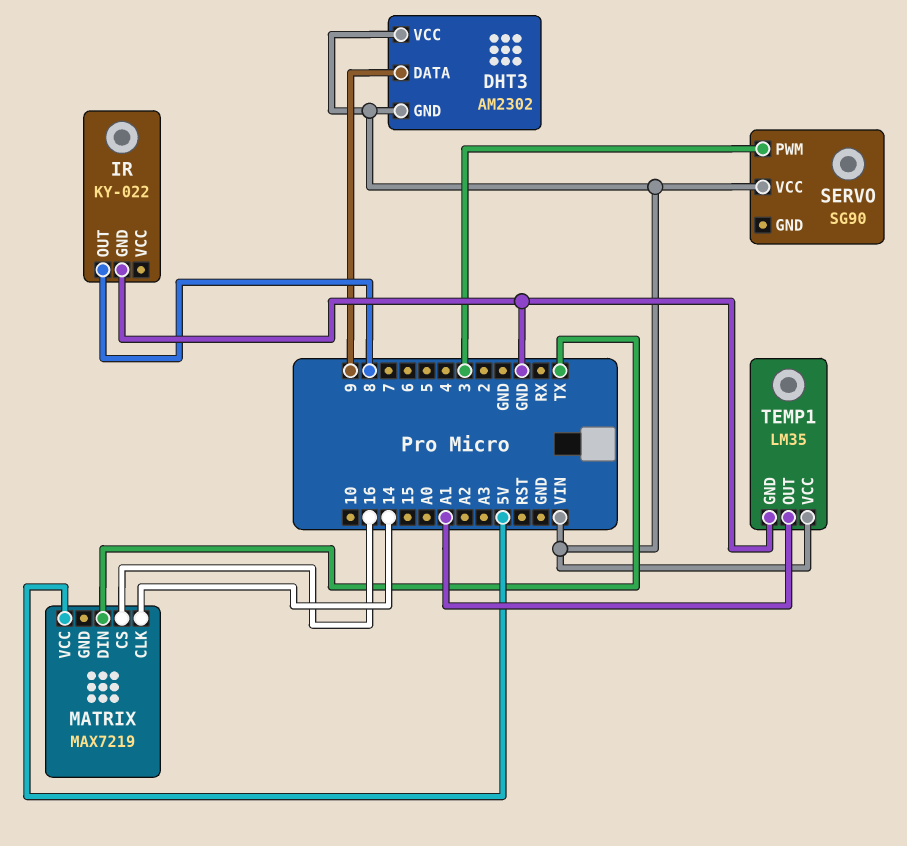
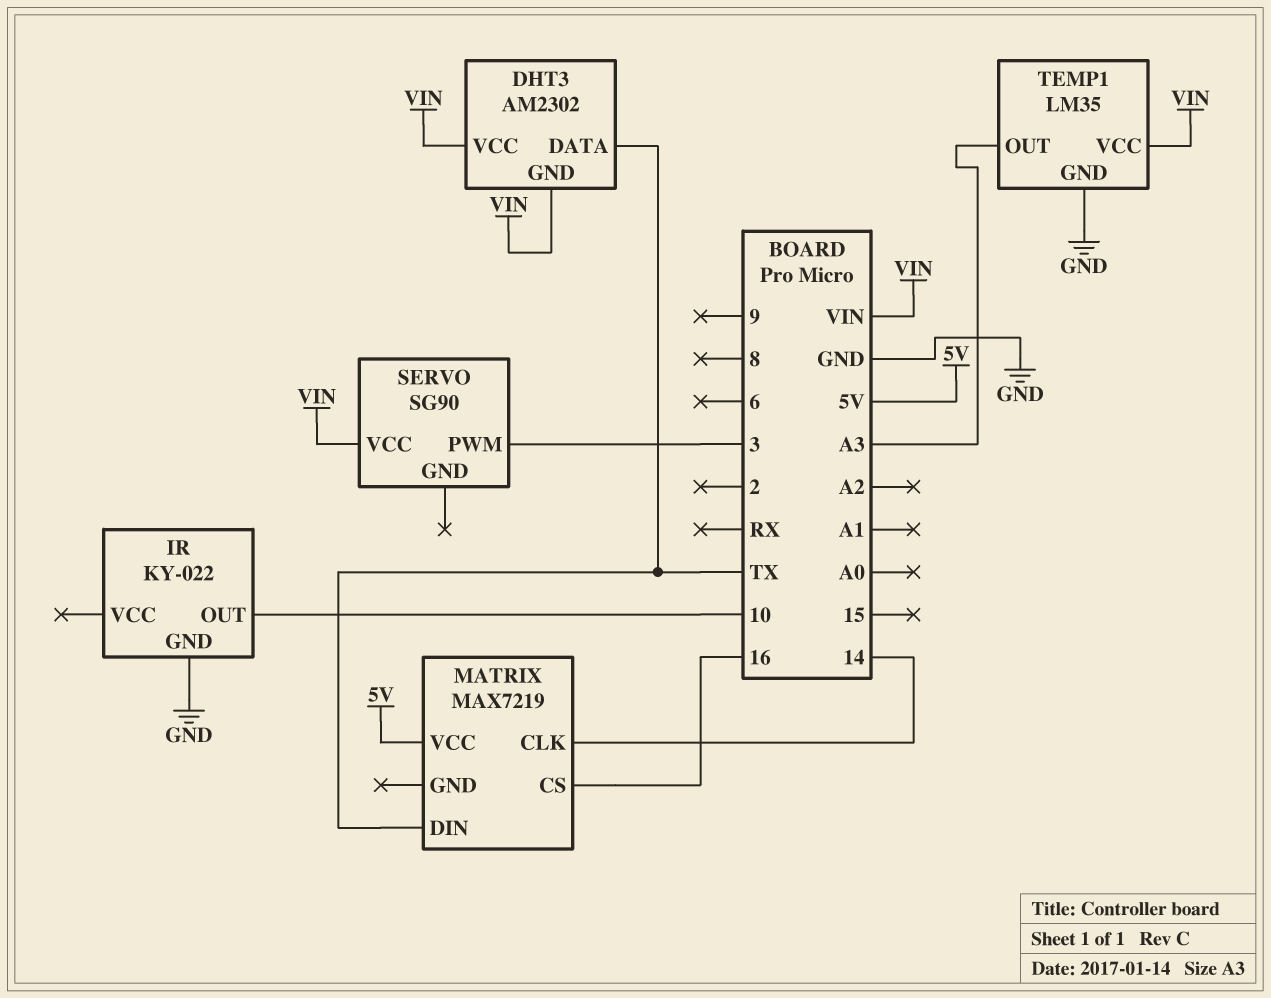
DHT3 pin DATA: 9 -> TX
IR pin OUT: 8 -> 10
TEMP1 pin OUT: A1 -> A3

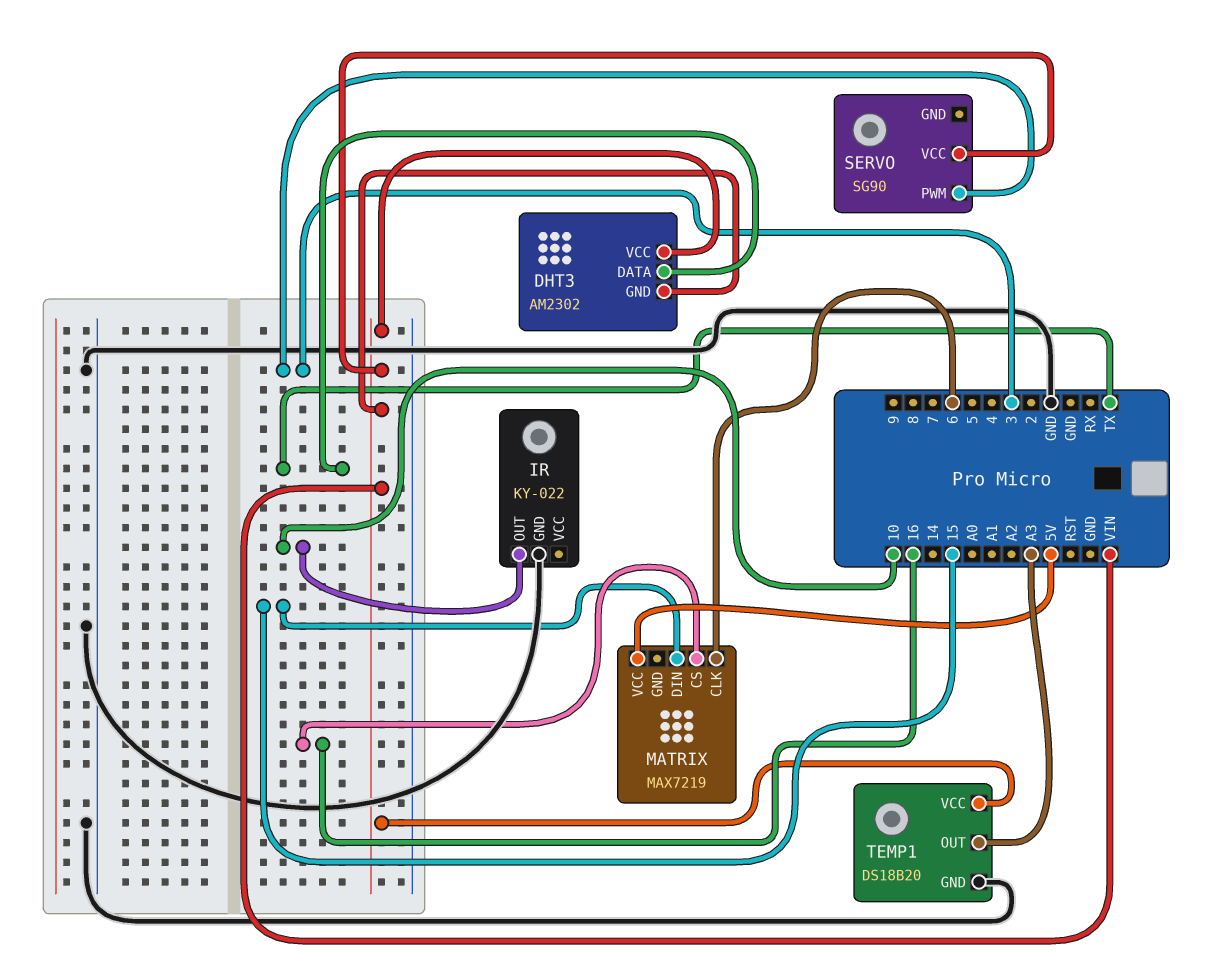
MATRIX pin CLK: 14 -> 6
MATRIX pin DIN: TX -> 15
TEMP1: LM35 -> DS18B20

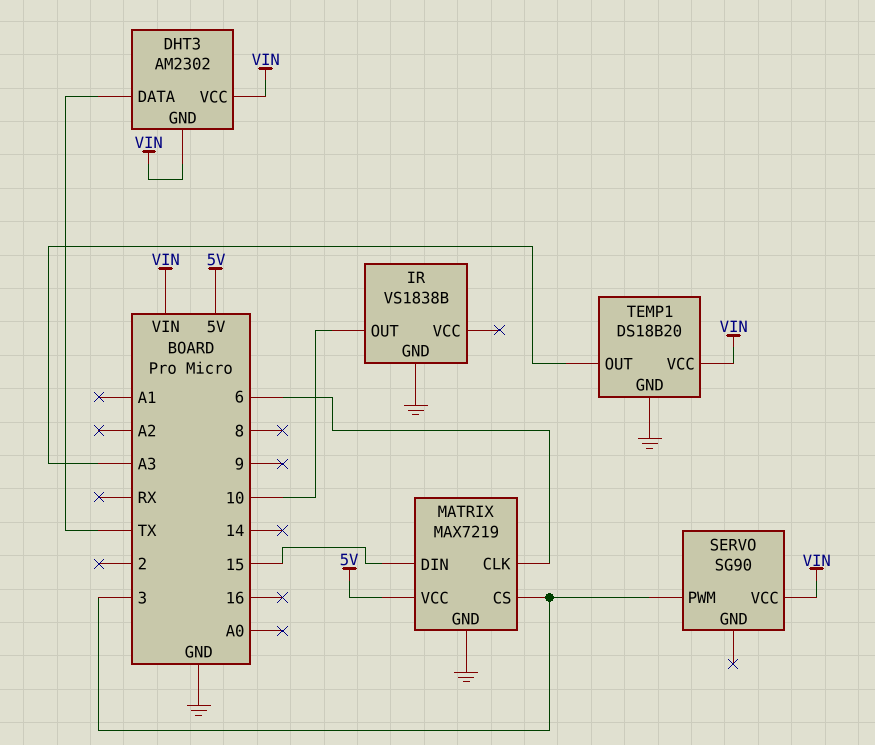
IR: KY-022 -> VS1838B
MATRIX pin CS: 16 -> 3
MATRIX pin GND: none -> GND

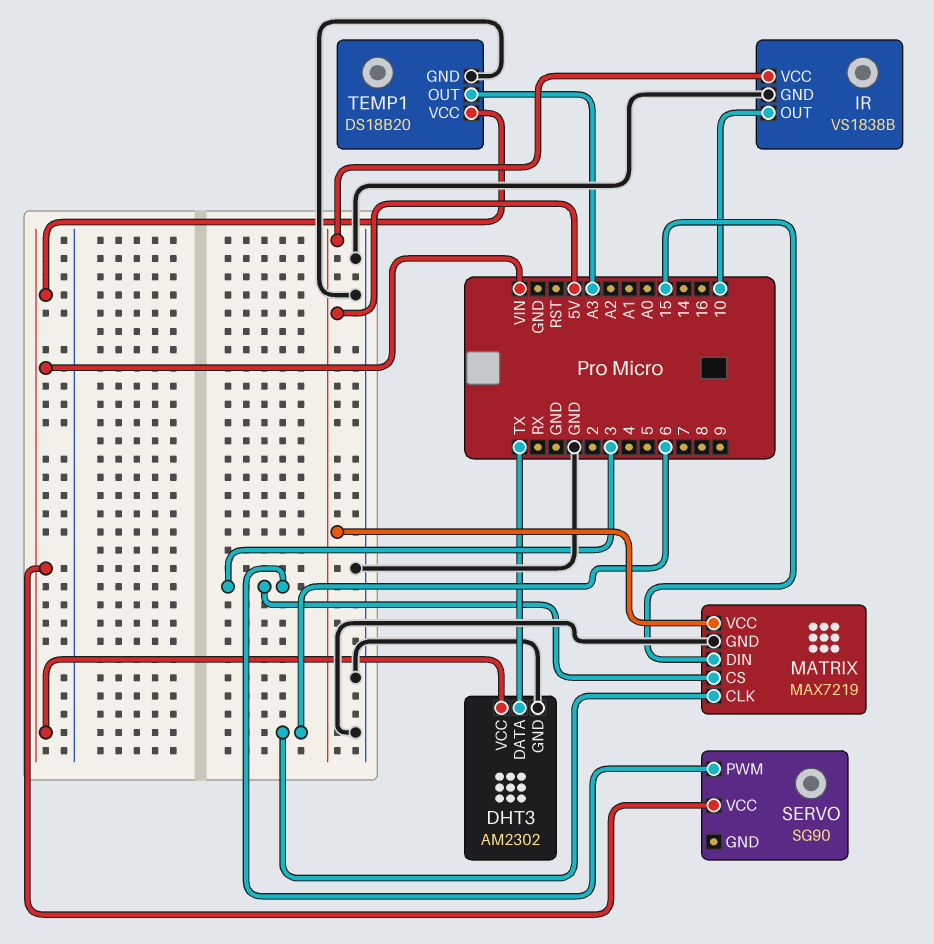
DHT3 pin GND: VIN -> GND
IR pin VCC: none -> 5V

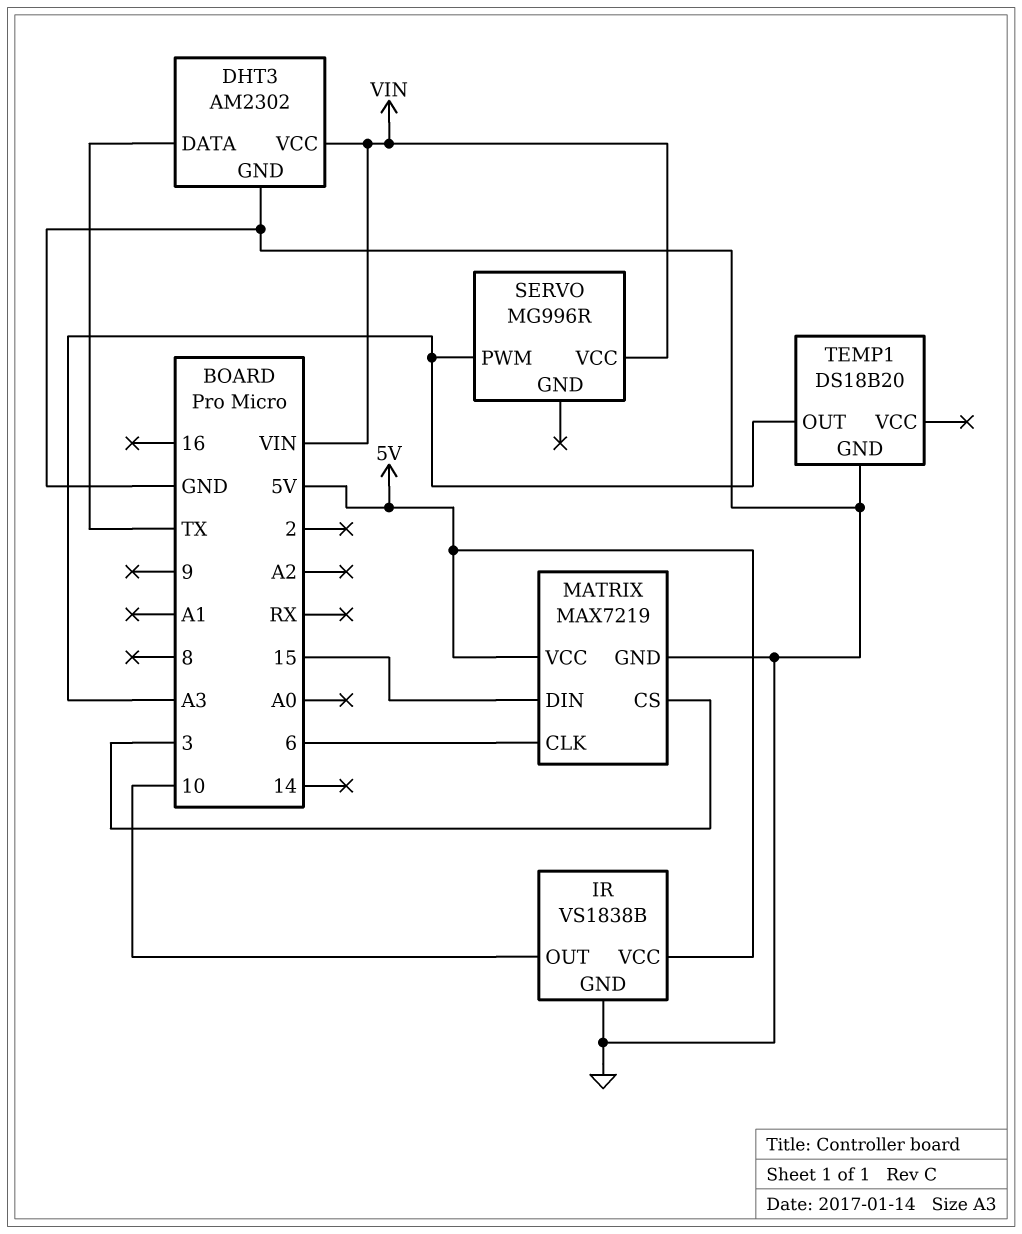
SERVO: SG90 -> MG996R
SERVO pin PWM: 3 -> A3
TEMP1 pin VCC: VIN -> none

